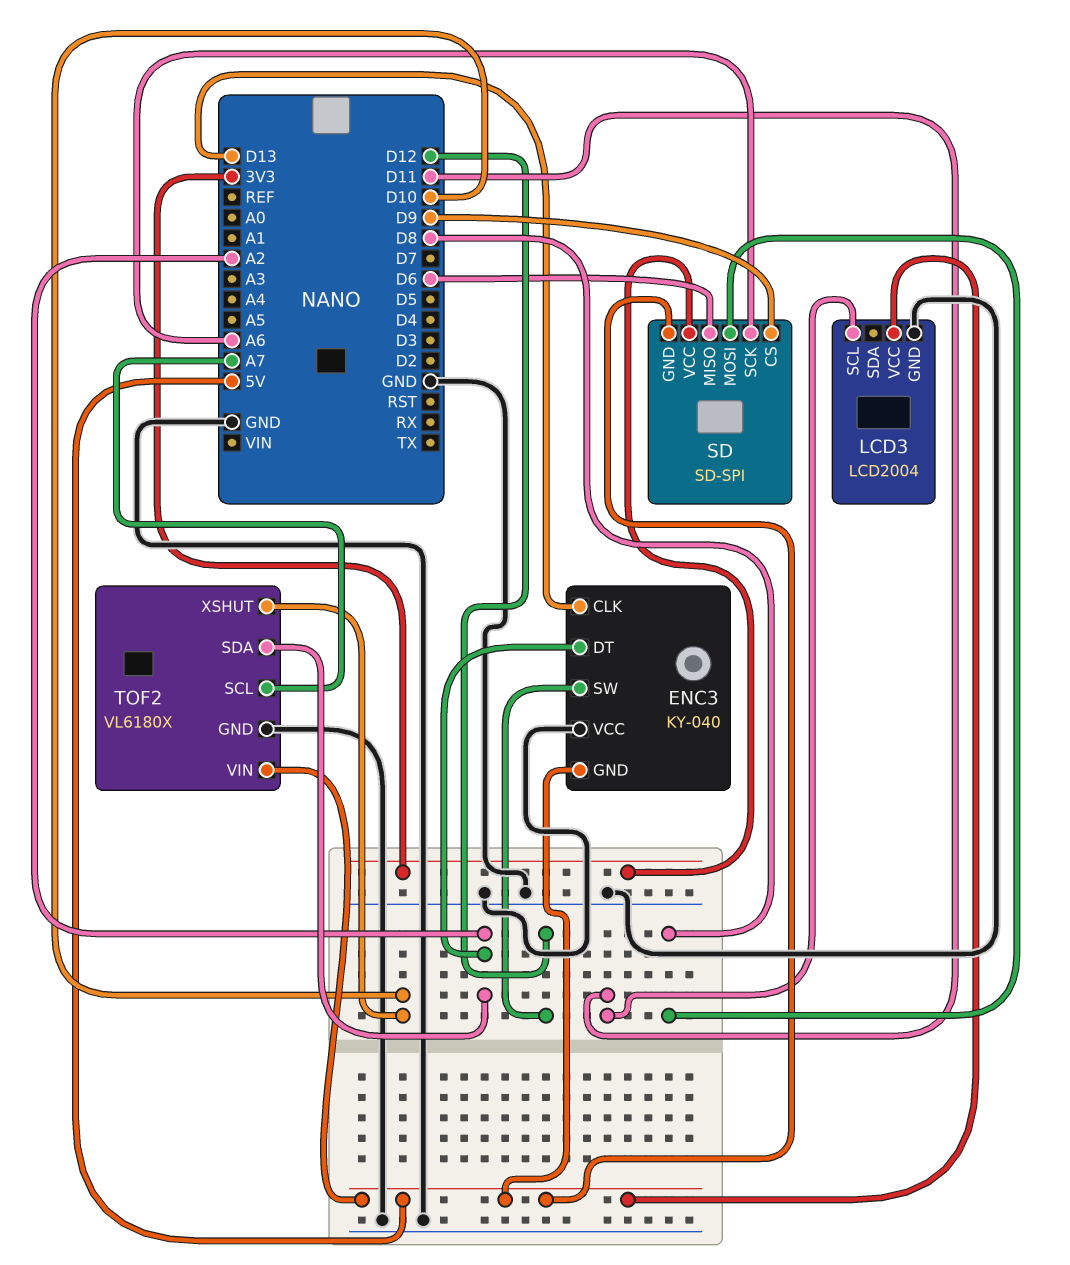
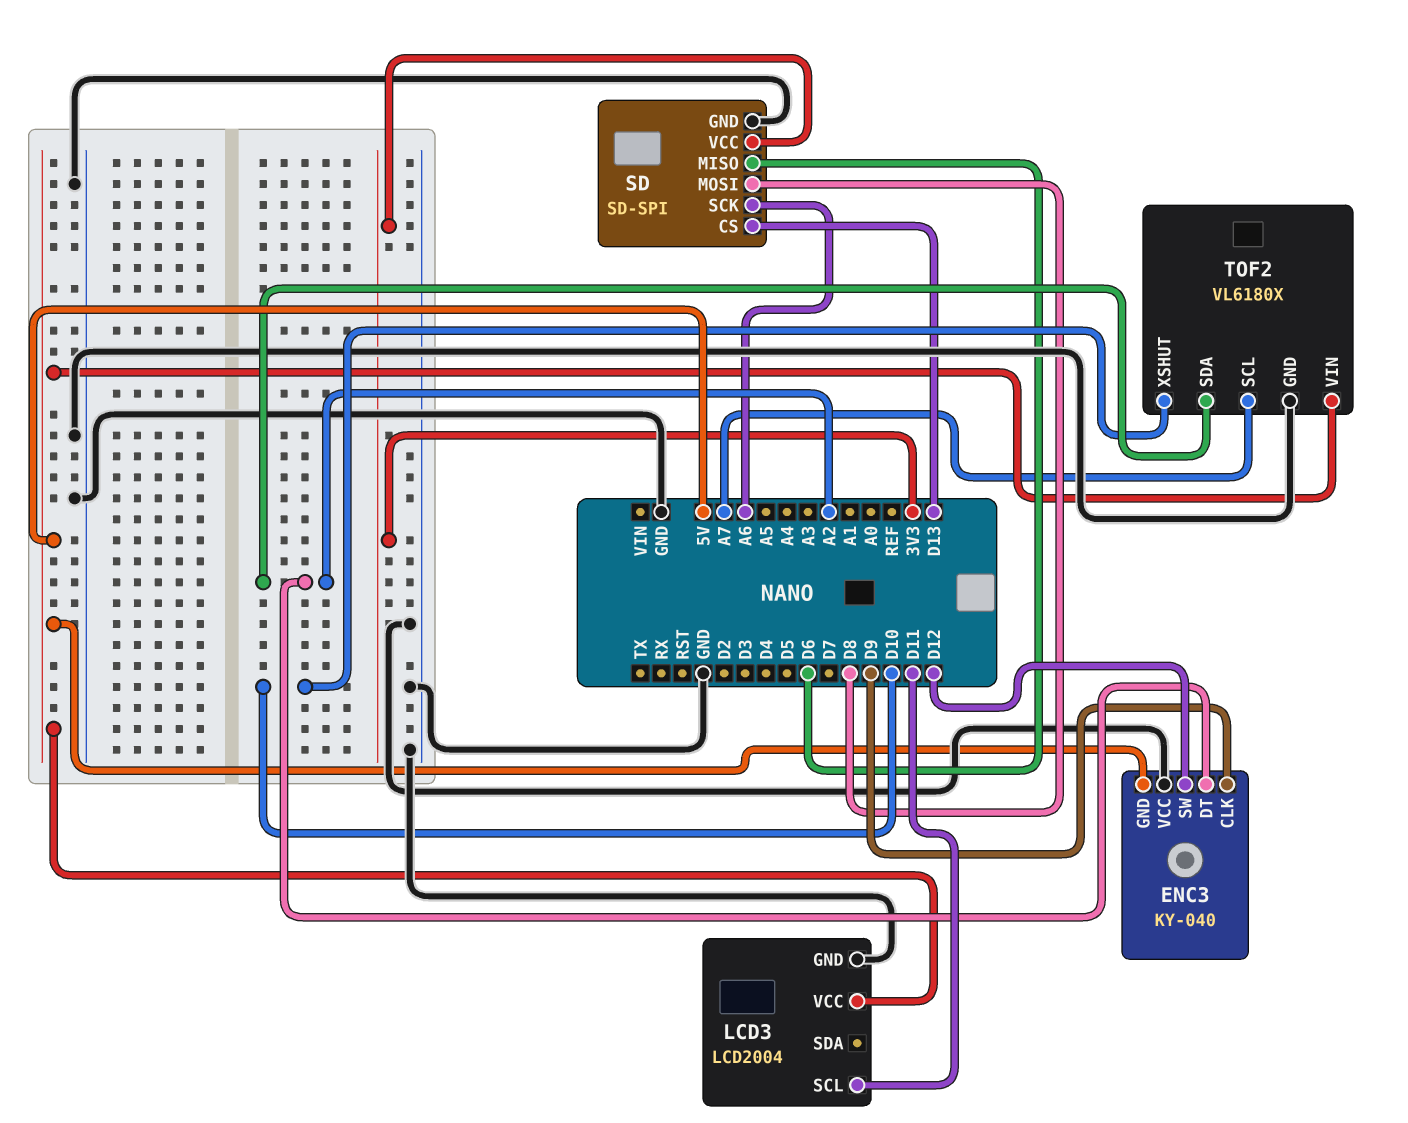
ENC3 pin CLK: D13 -> D9
SD pin CS: D9 -> D13
SD pin GND: 5V -> GND

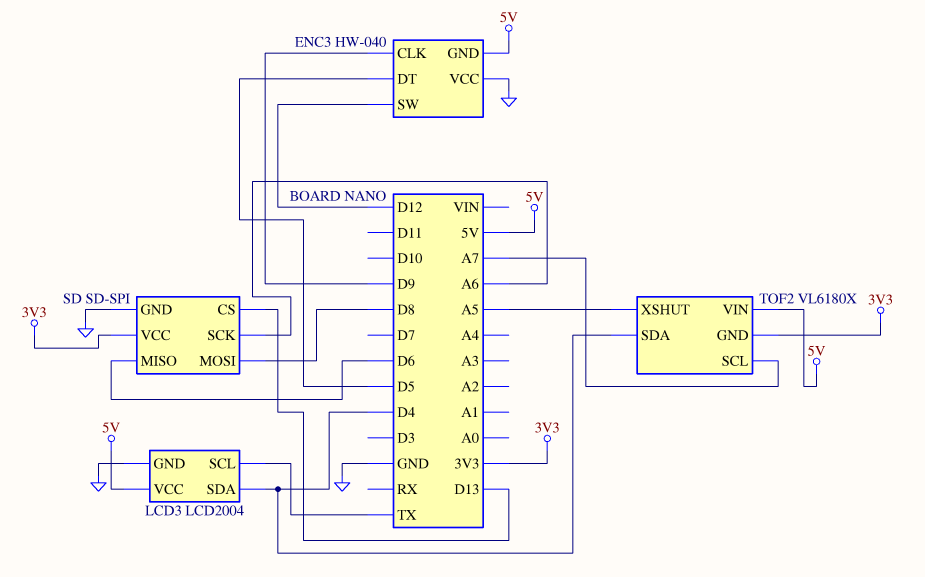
ENC3: KY-040 -> HW-040
ENC3 pin DT: A2 -> D5
LCD3 pin SCL: D11 -> TX
LCD3 pin SDA: none -> D4
TOF2 pin GND: GND -> 3V3
TOF2 pin SDA: A2 -> D4
TOF2 pin XSHUT: D10 -> A5

